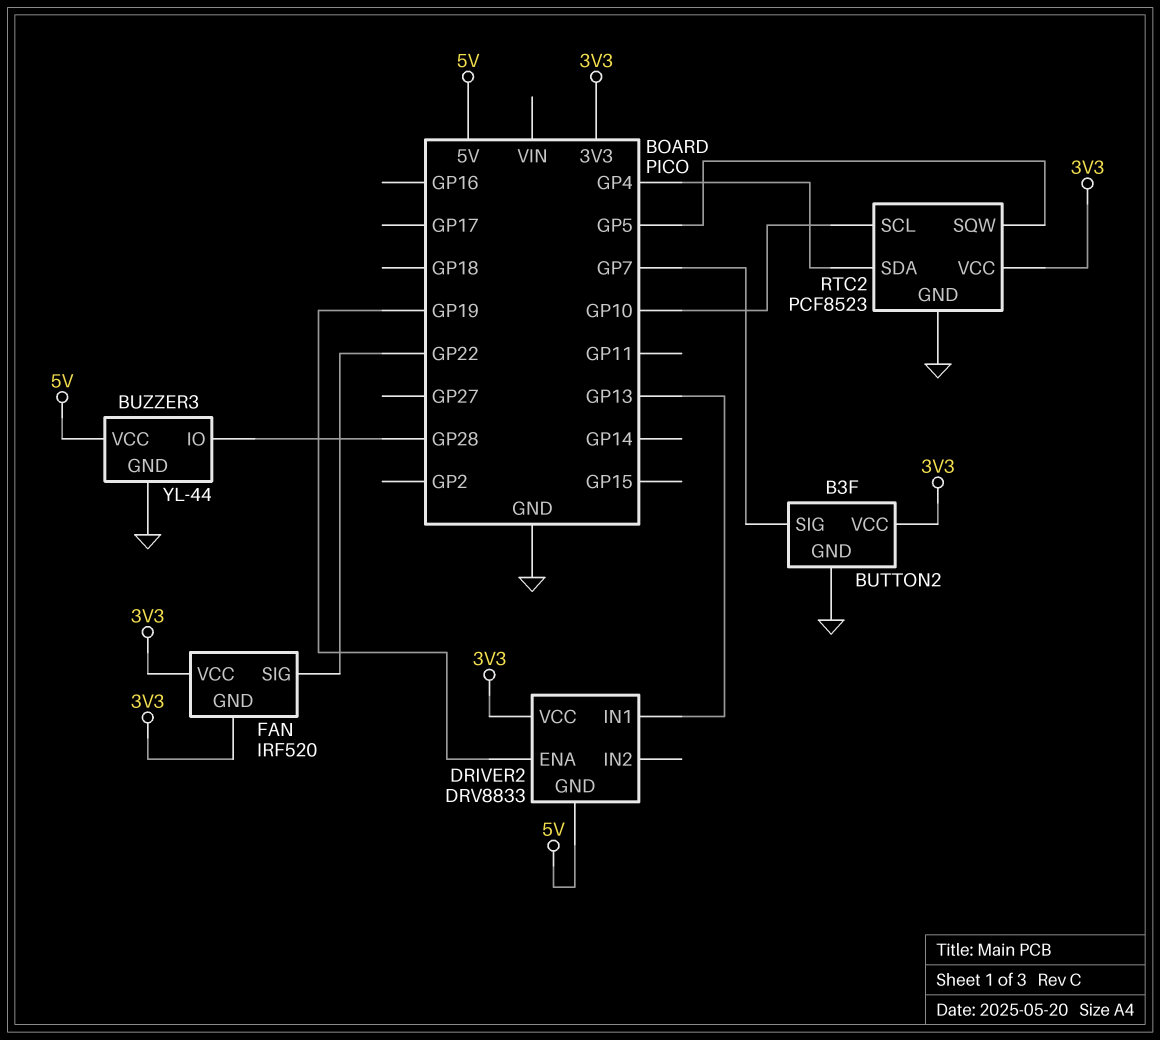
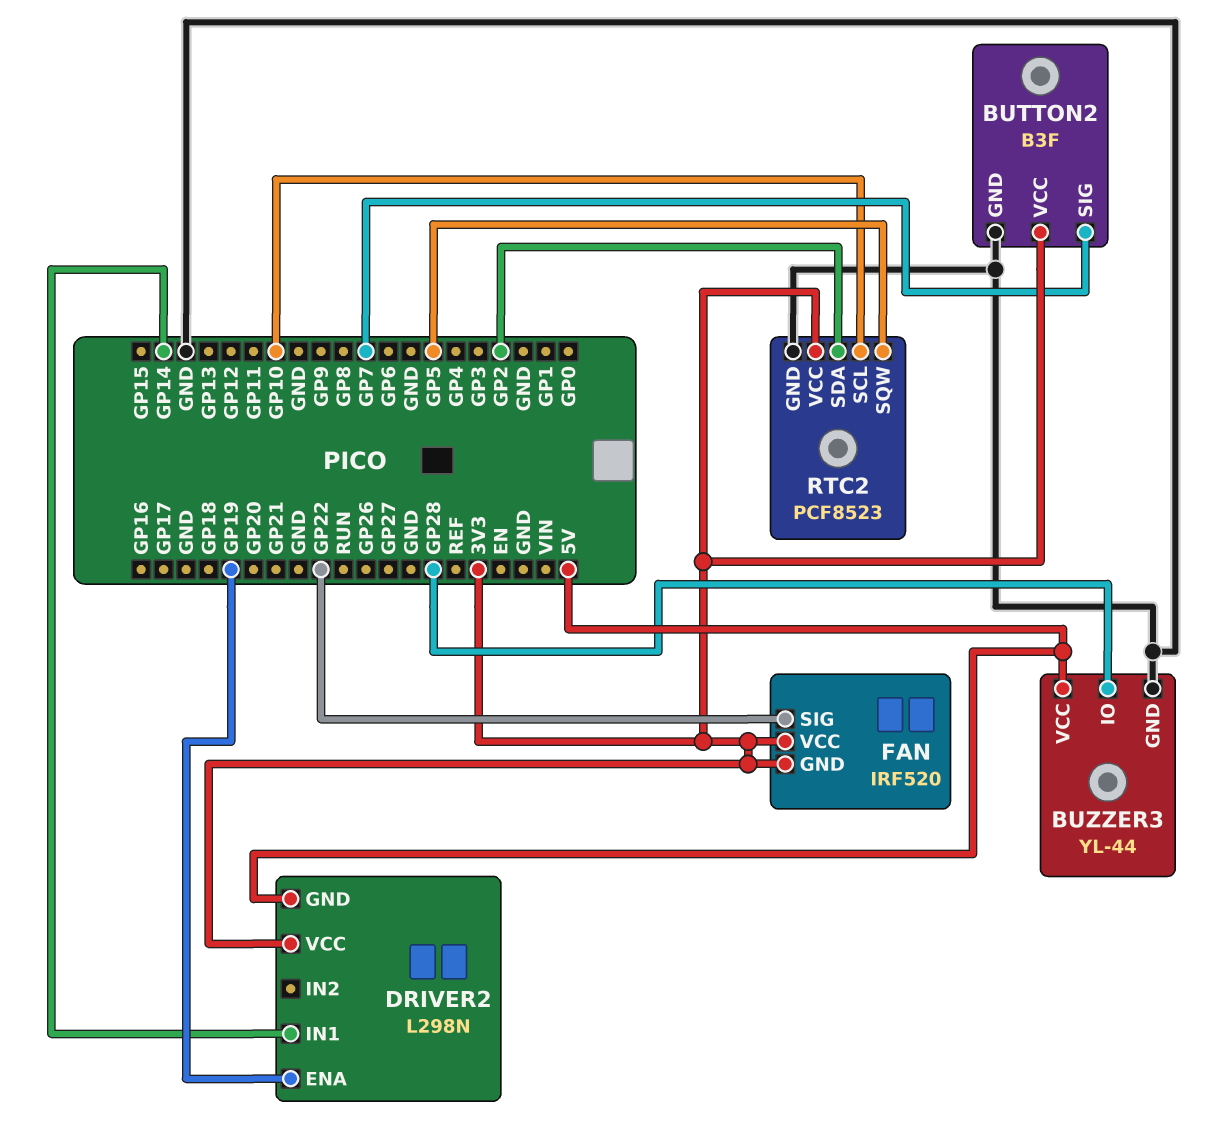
DRIVER2: DRV8833 -> L298N
DRIVER2 pin IN1: GP13 -> GP14
RTC2 pin SDA: GP4 -> GP2

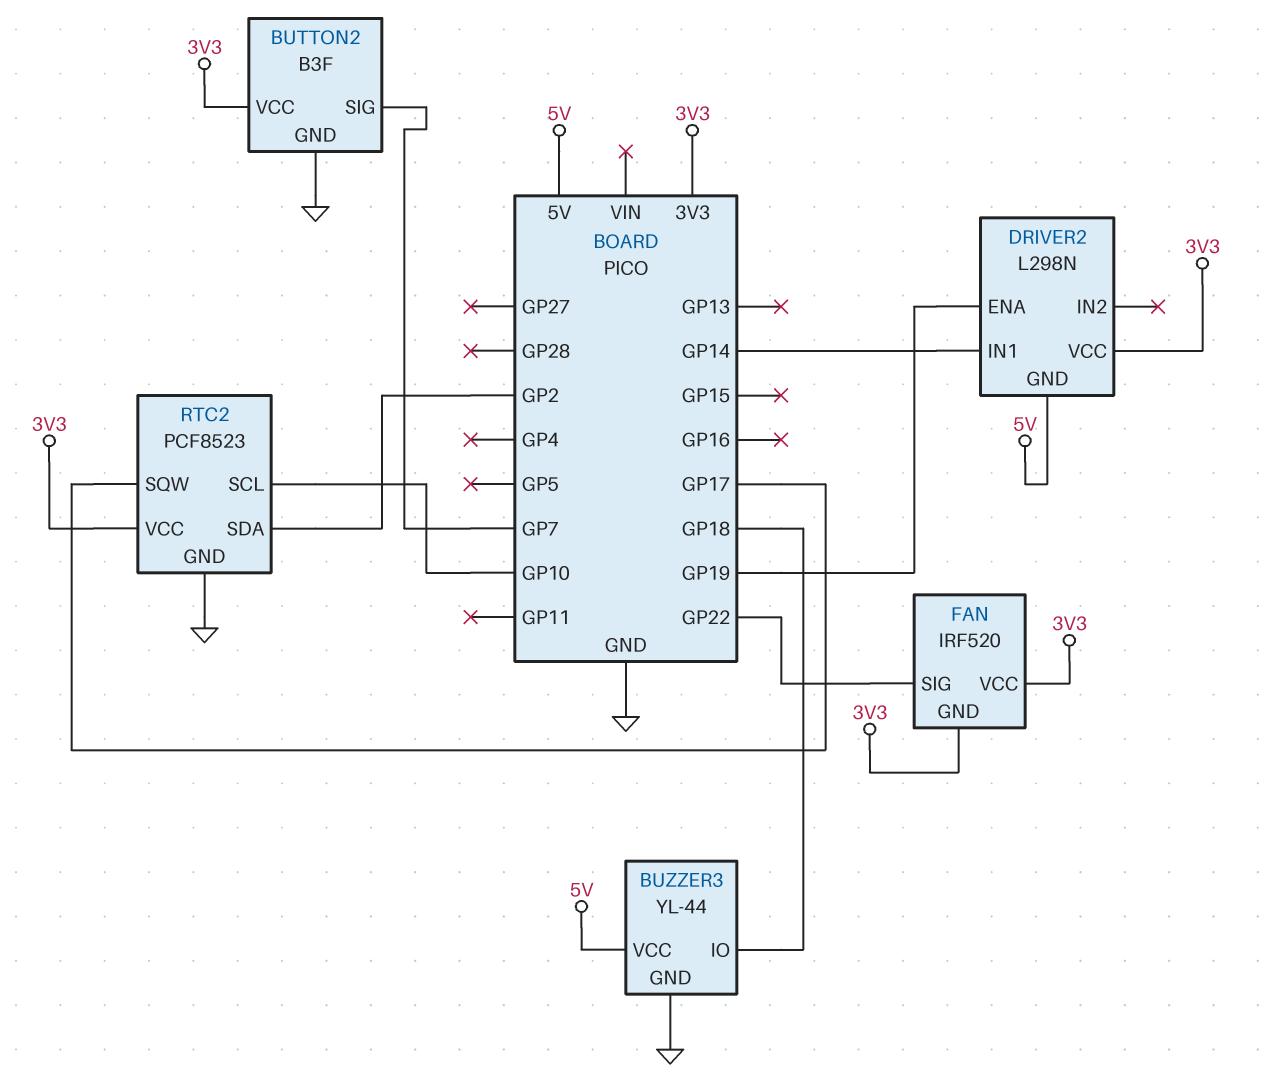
BUZZER3 pin IO: GP28 -> GP18
RTC2 pin SQW: GP5 -> GP17

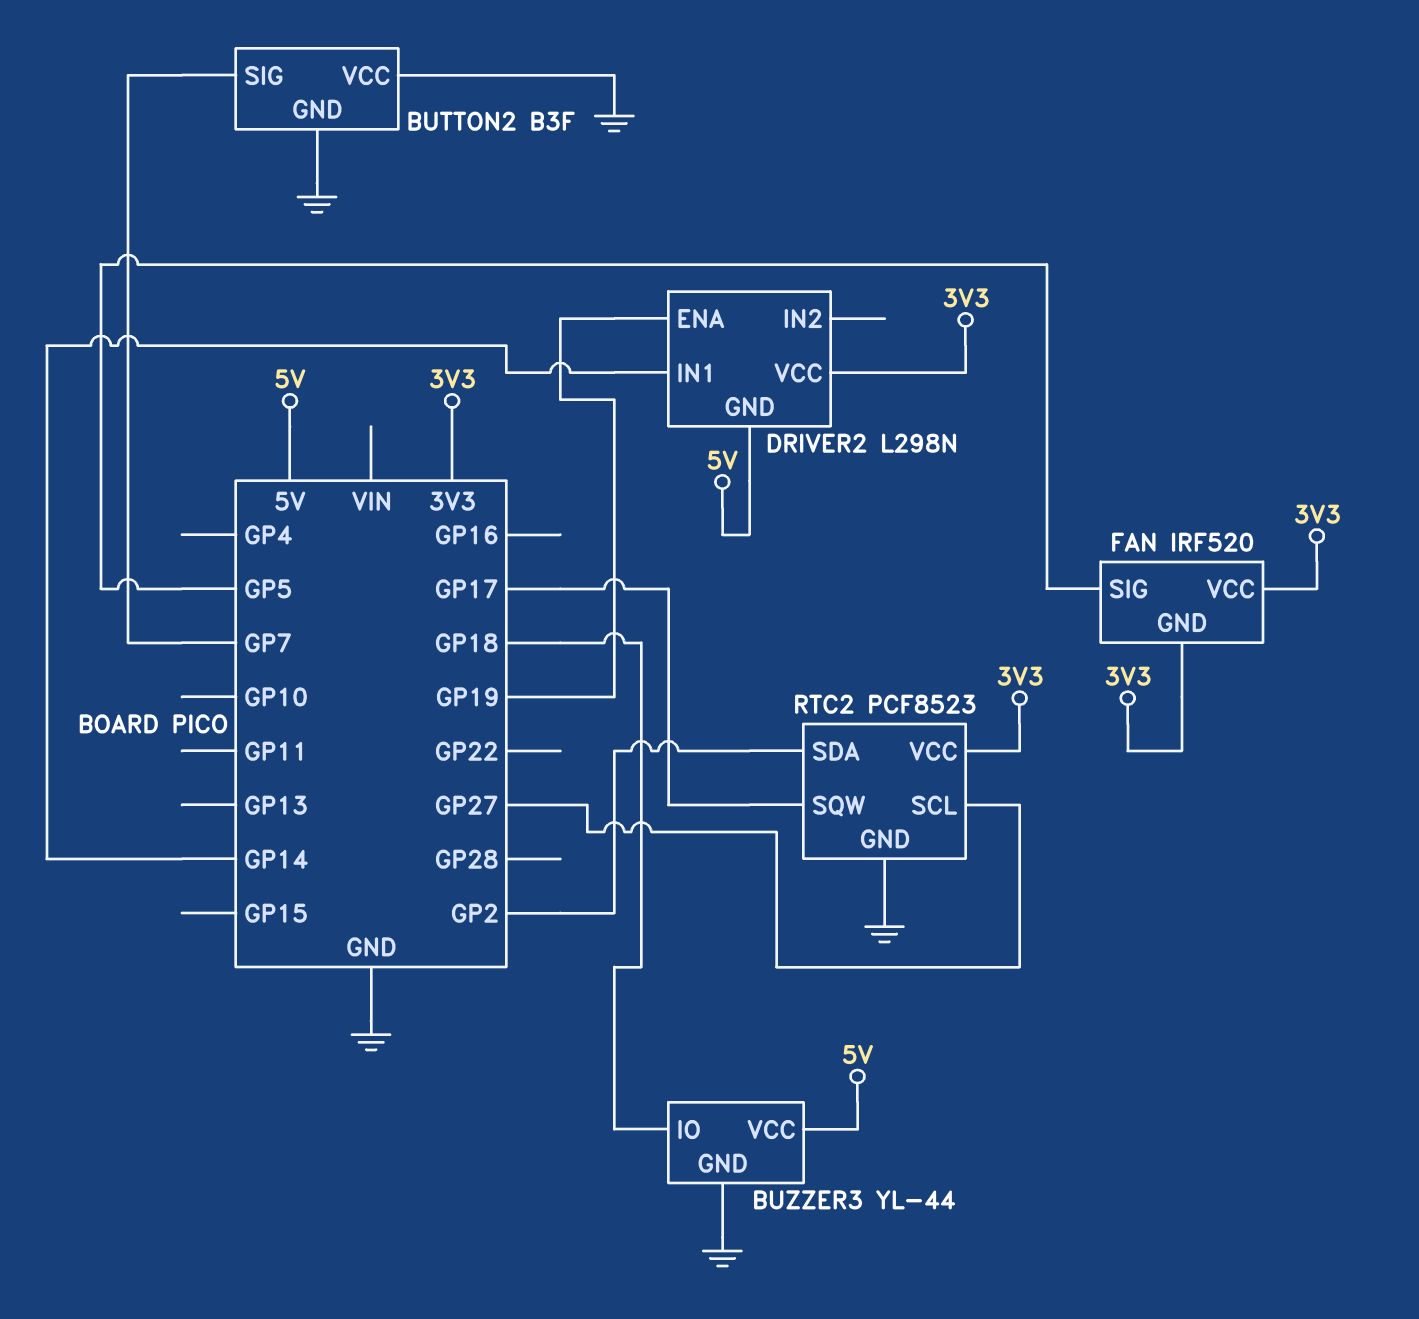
BUTTON2 pin VCC: 3V3 -> GND
FAN pin SIG: GP22 -> GP5
RTC2 pin SCL: GP10 -> GP27

